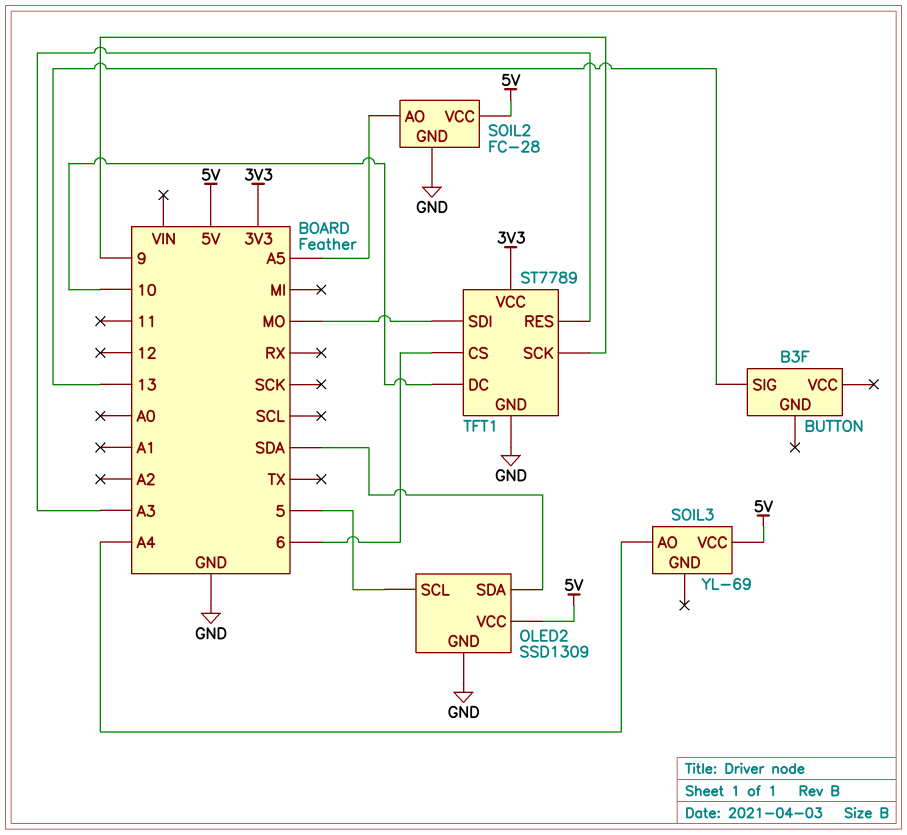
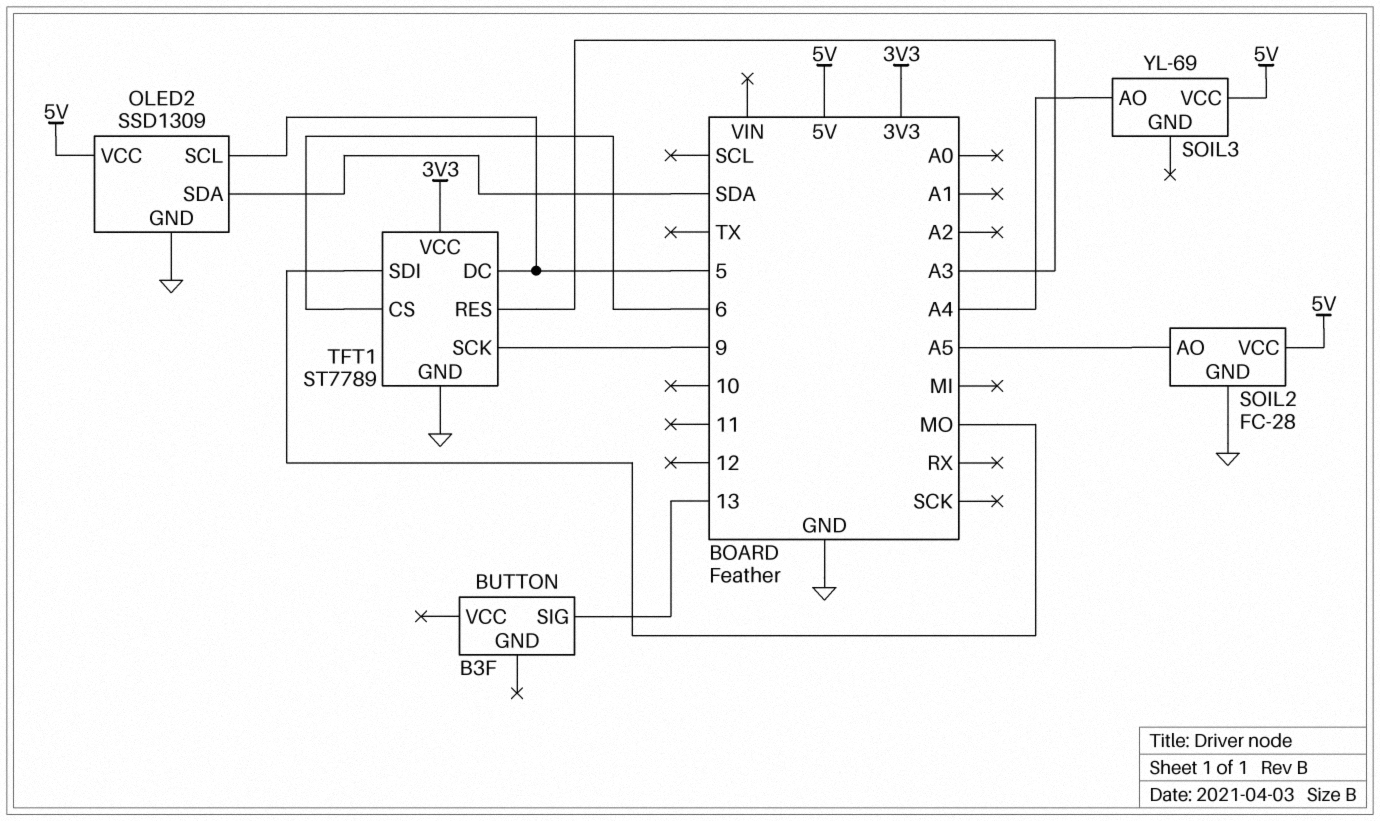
TFT1 pin DC: 10 -> 5

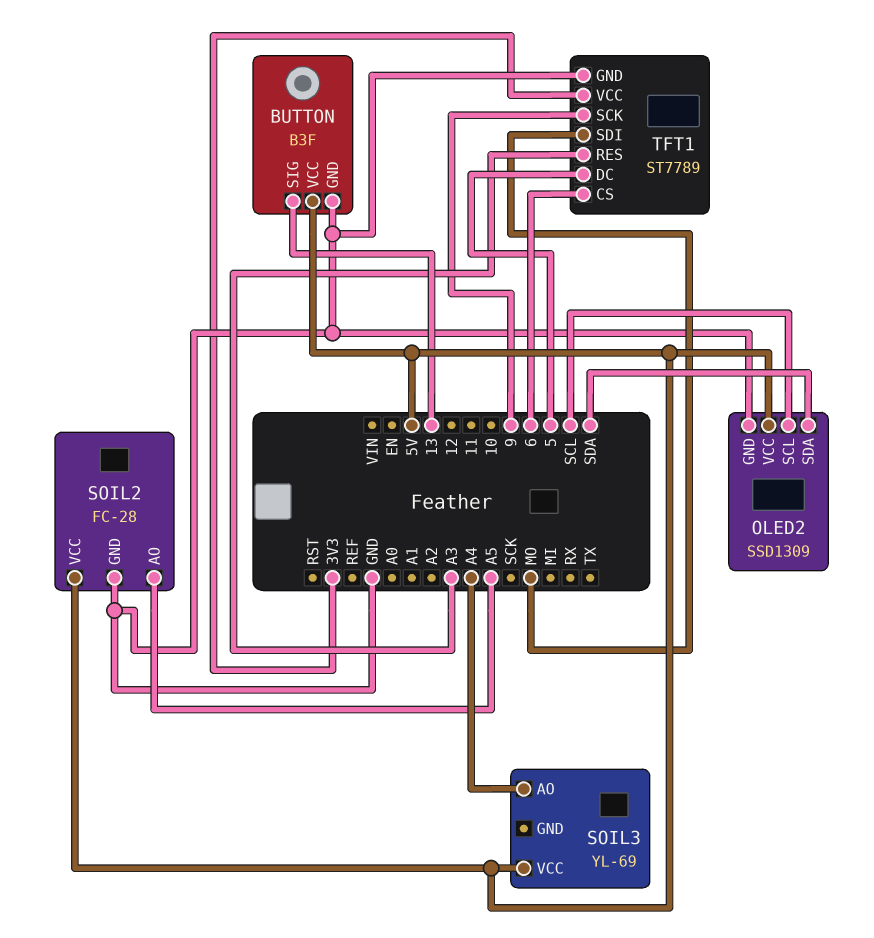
BUTTON pin GND: none -> GND
BUTTON pin VCC: none -> 5V
OLED2 pin SCL: 5 -> SCL

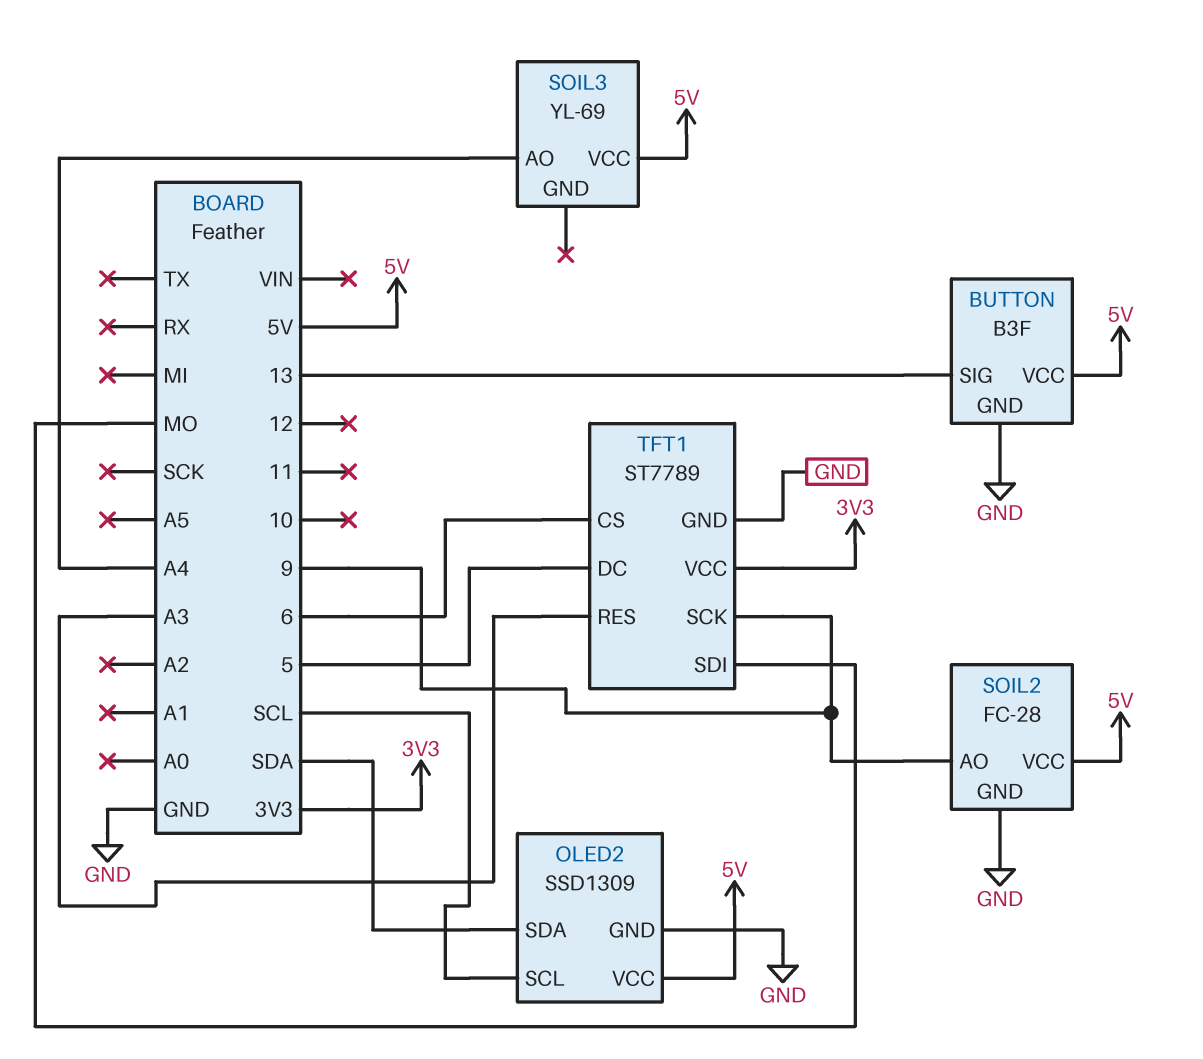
SOIL2 pin AO: A5 -> 9

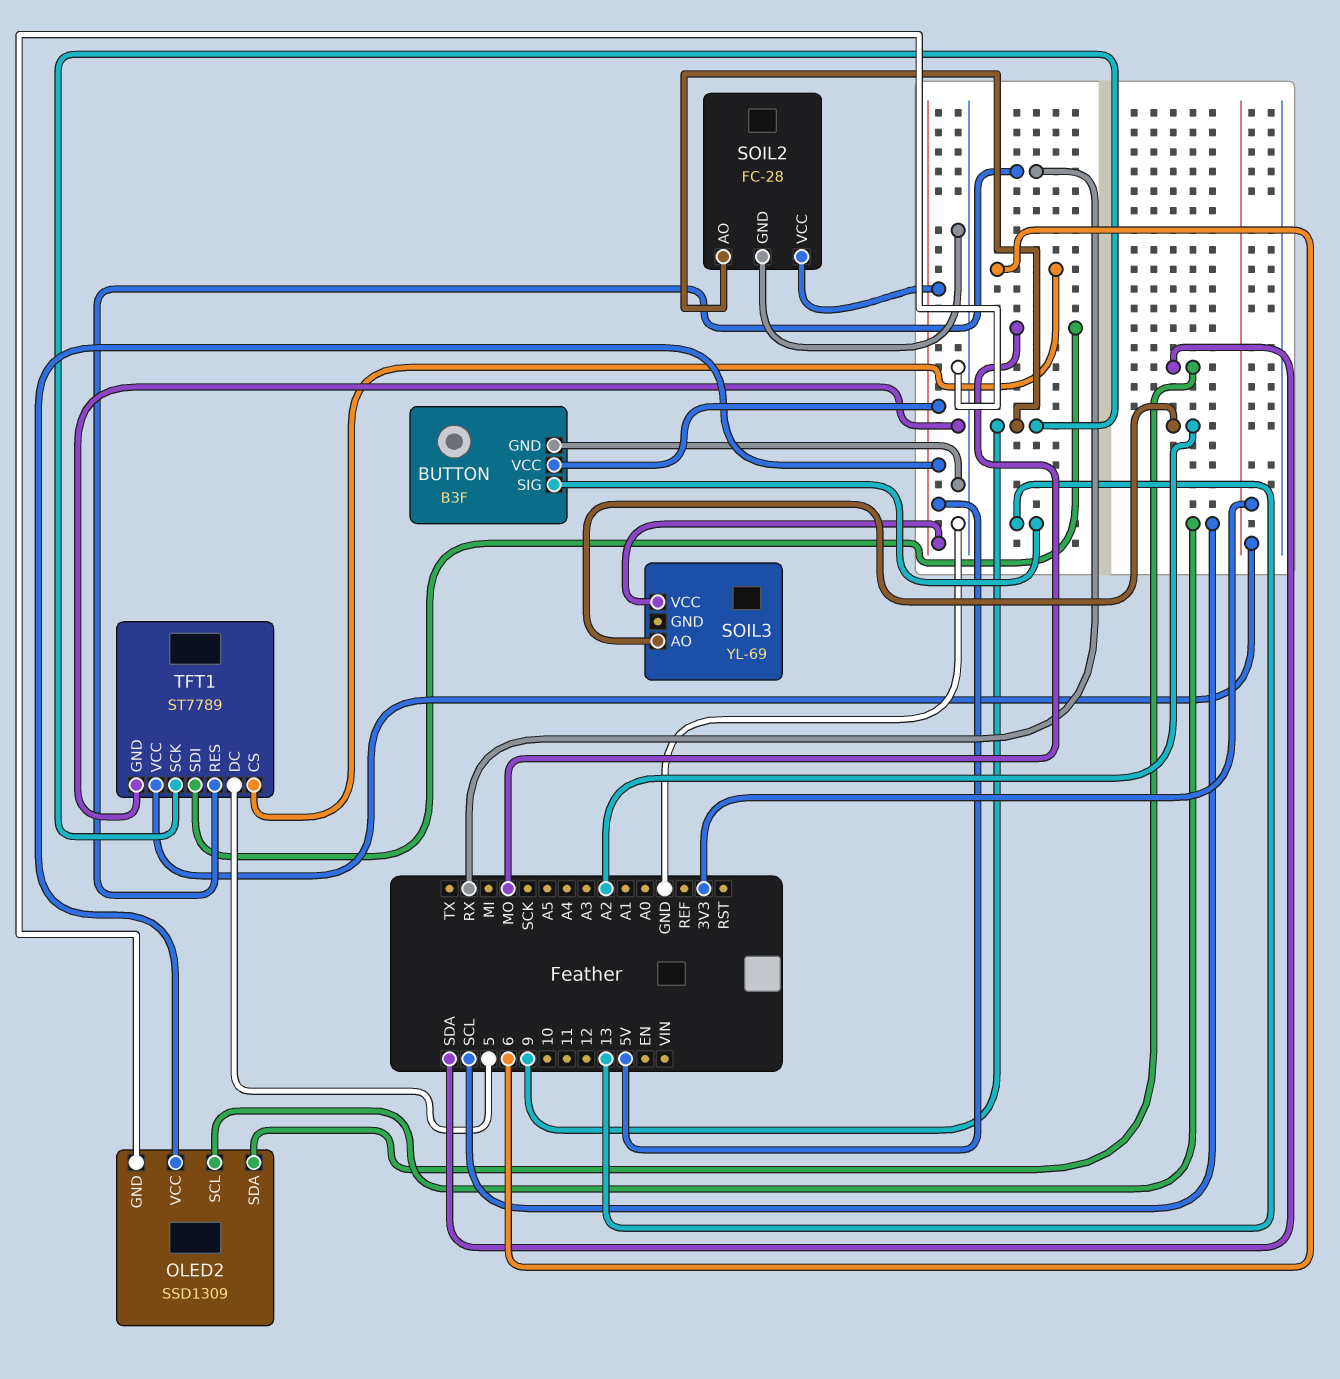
SOIL3 pin AO: A4 -> A2
TFT1 pin RES: A3 -> RX

